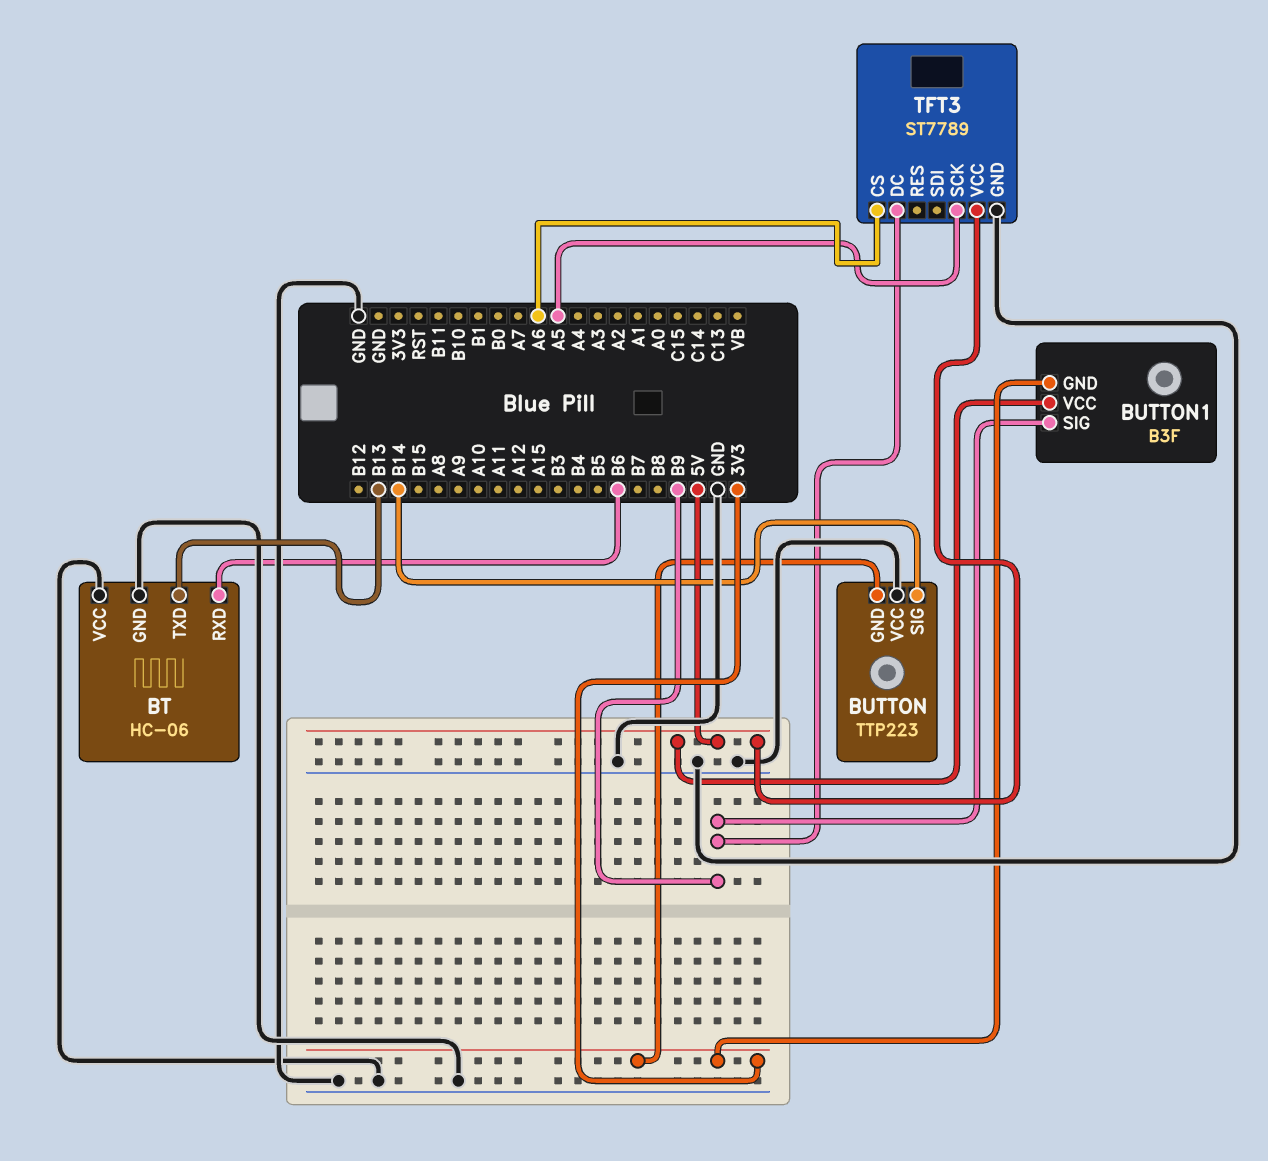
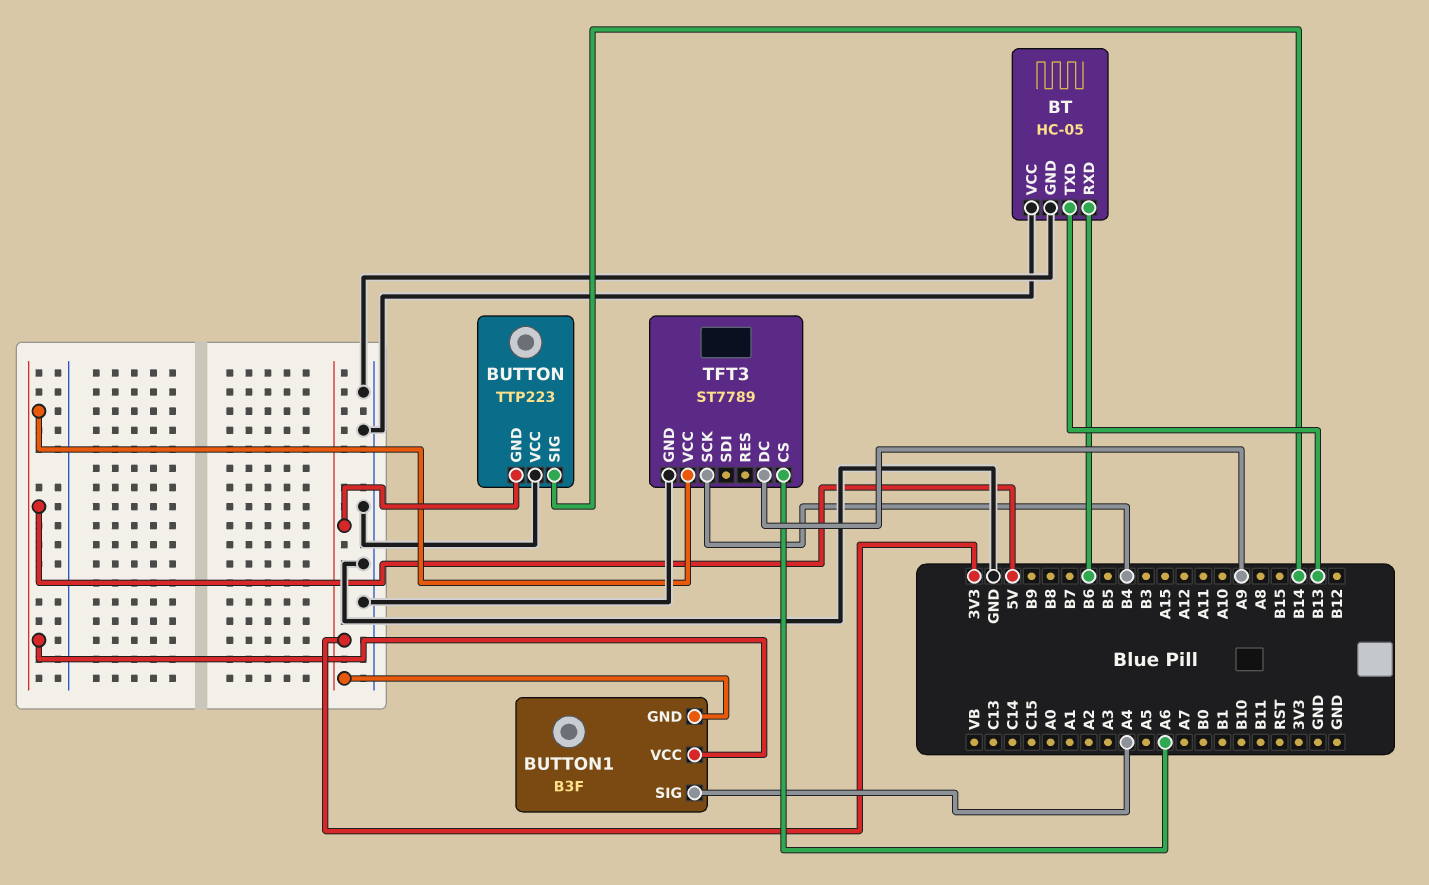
BT: HC-06 -> HC-05
BUTTON1 pin SIG: B9 -> A4
TFT3 pin DC: B9 -> A9
TFT3 pin SCK: A5 -> B4

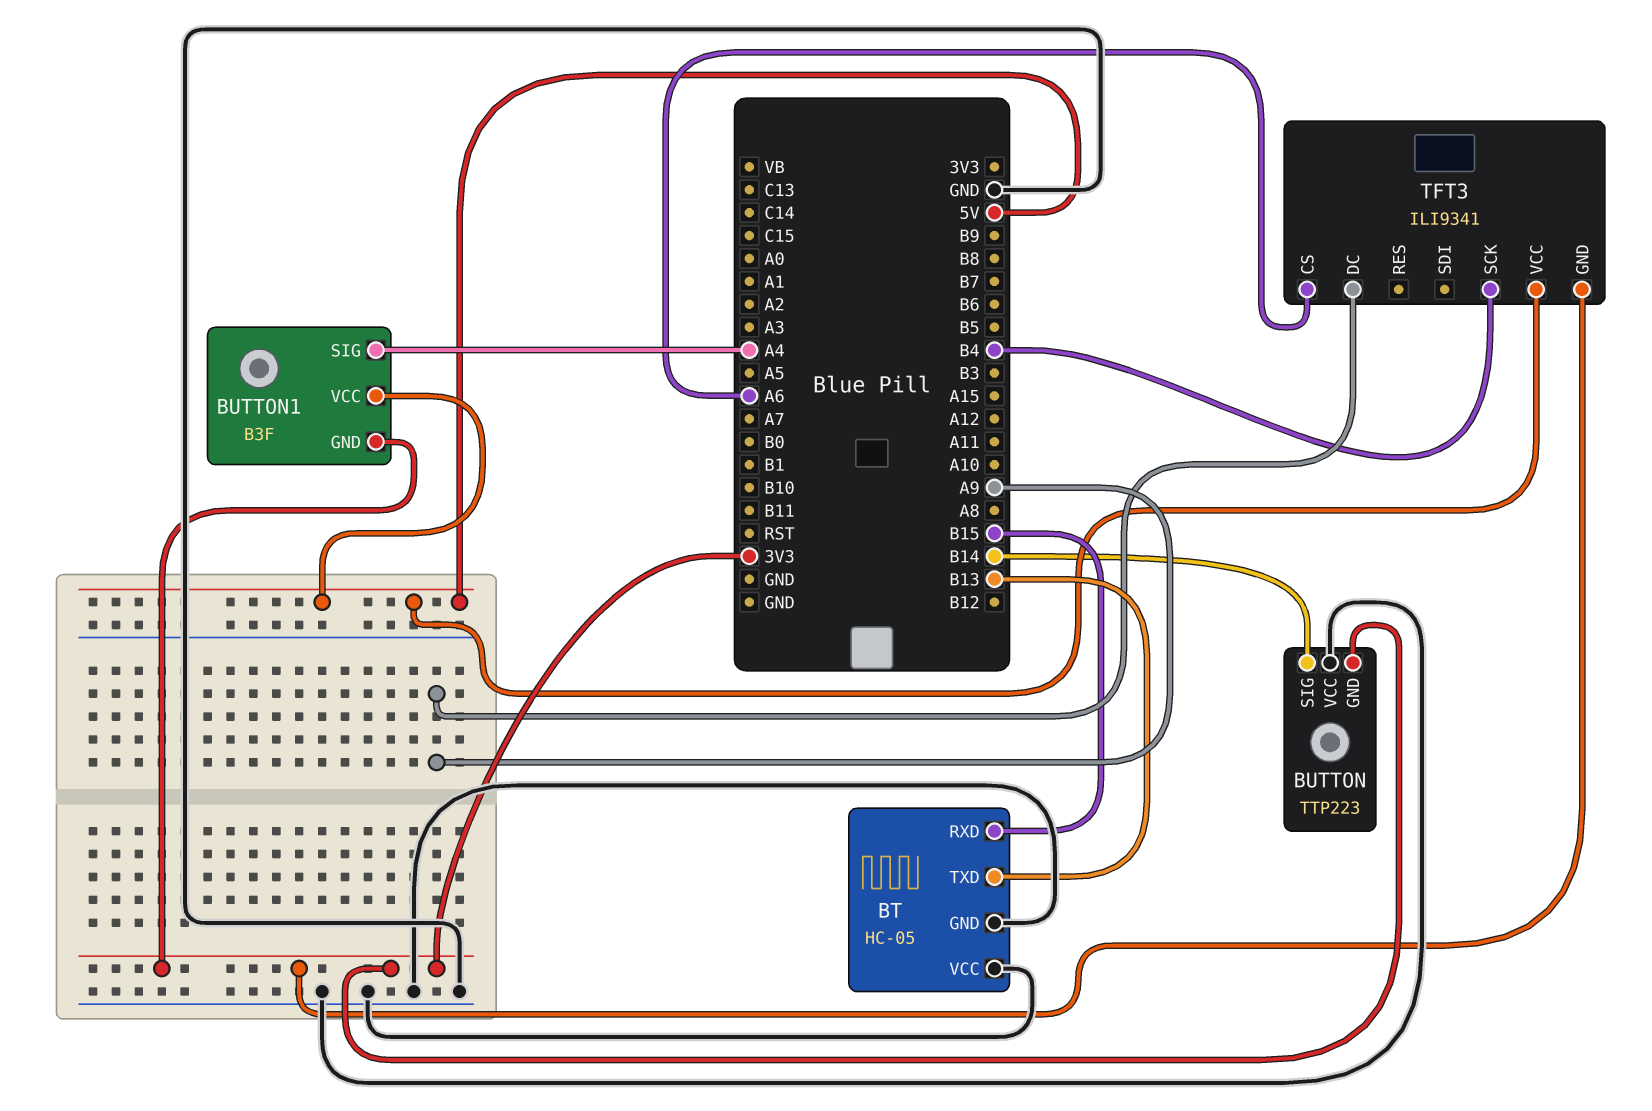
BT pin RXD: B6 -> B15
TFT3: ST7789 -> ILI9341
TFT3 pin GND: GND -> 3V3

